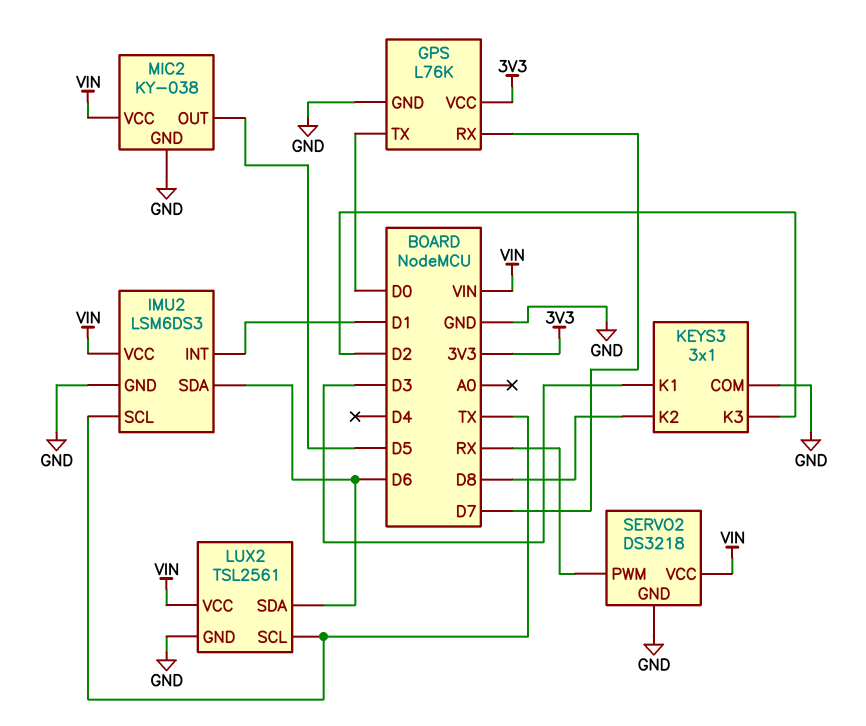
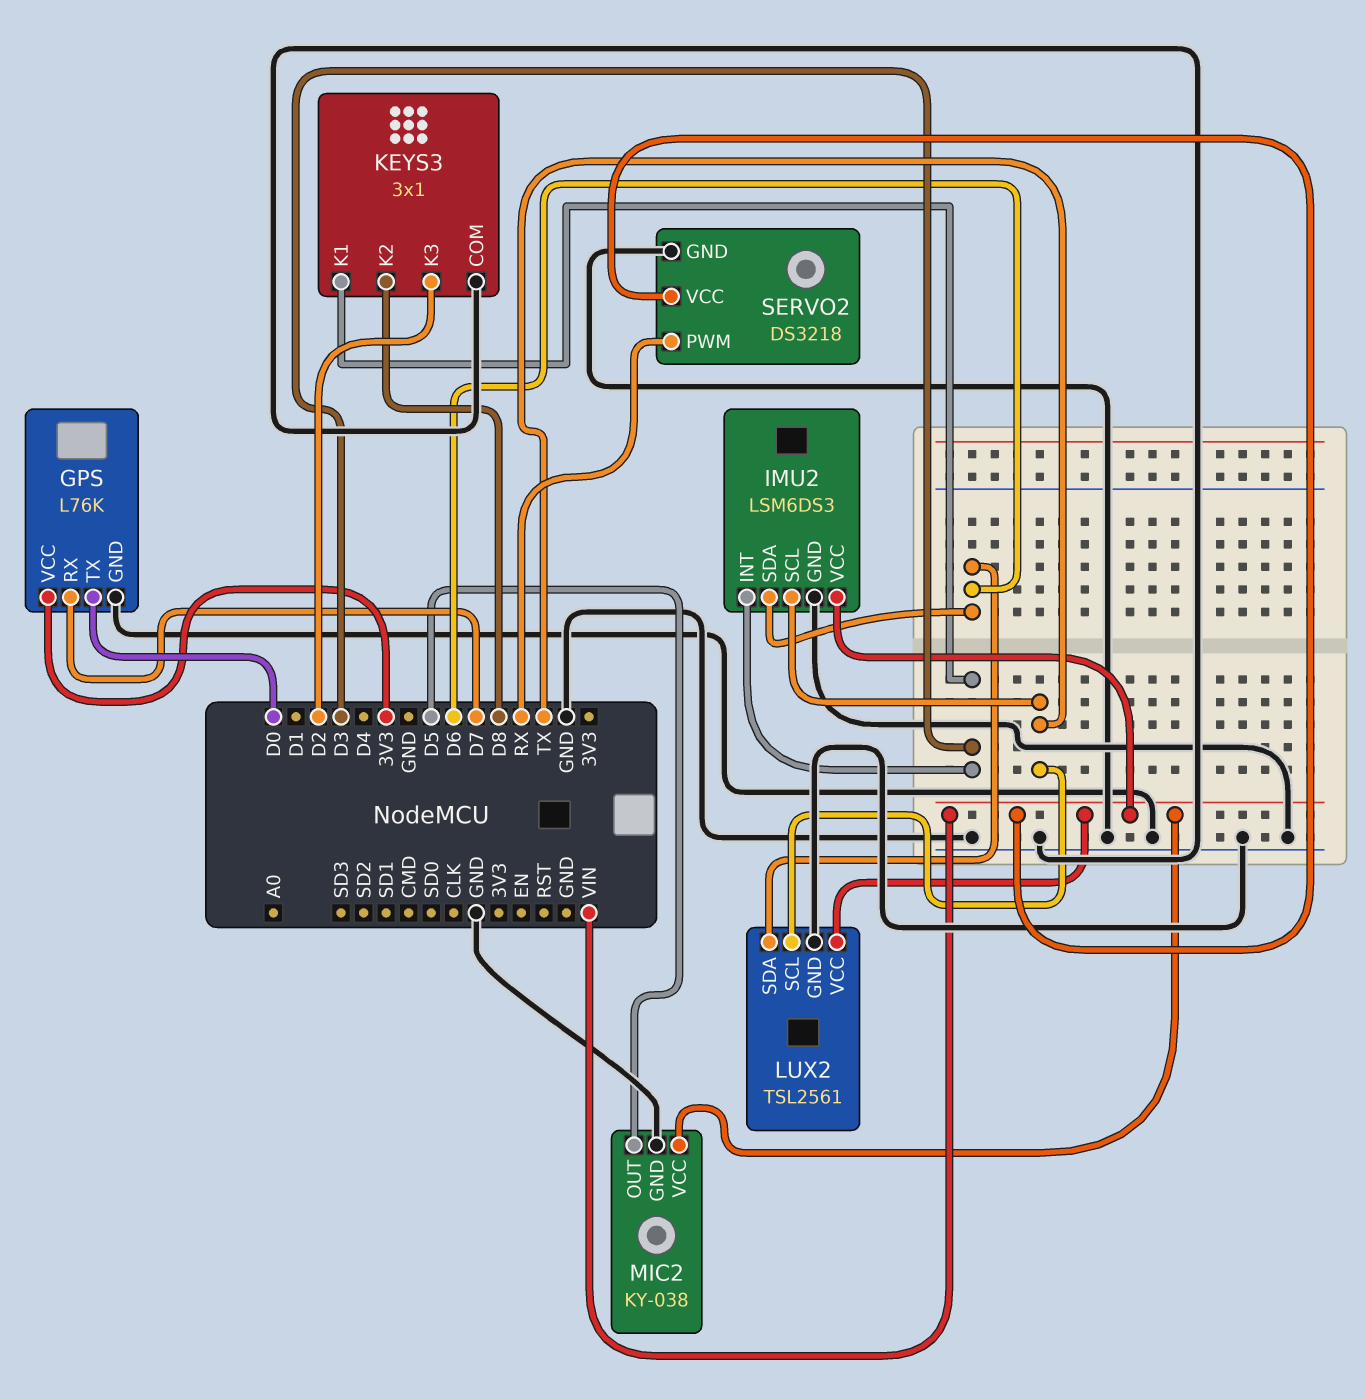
IMU2 pin INT: D1 -> D3

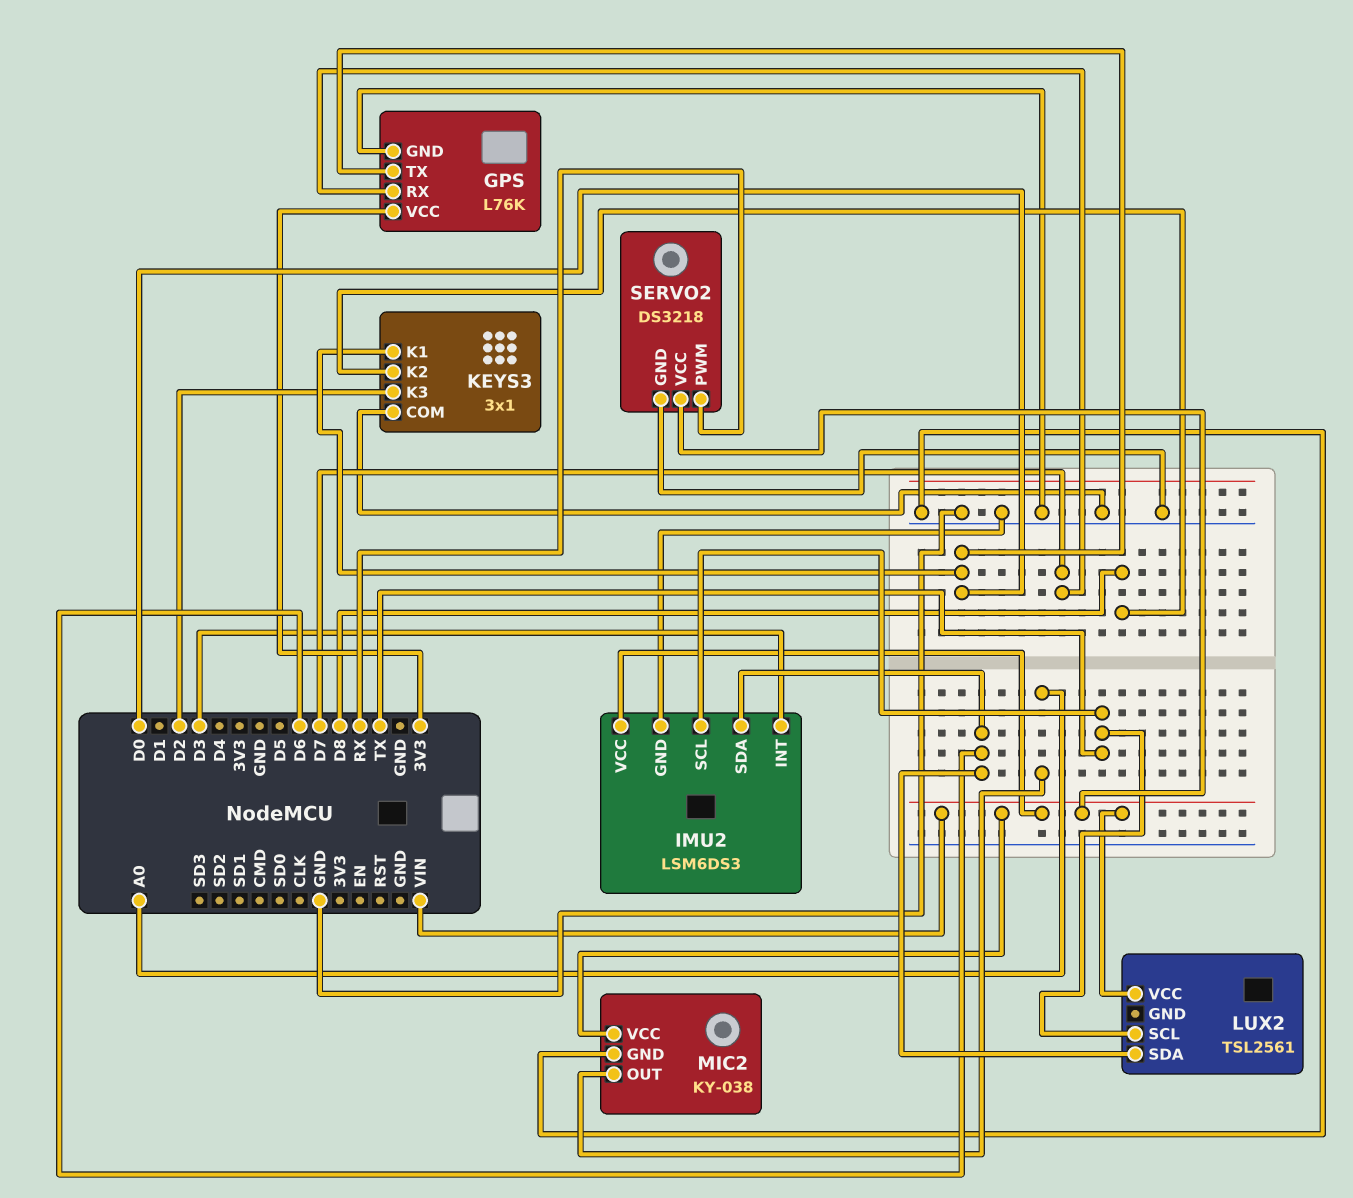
KEYS3 pin K1: D3 -> D0
LUX2 pin GND: GND -> none
MIC2 pin OUT: D5 -> A0

